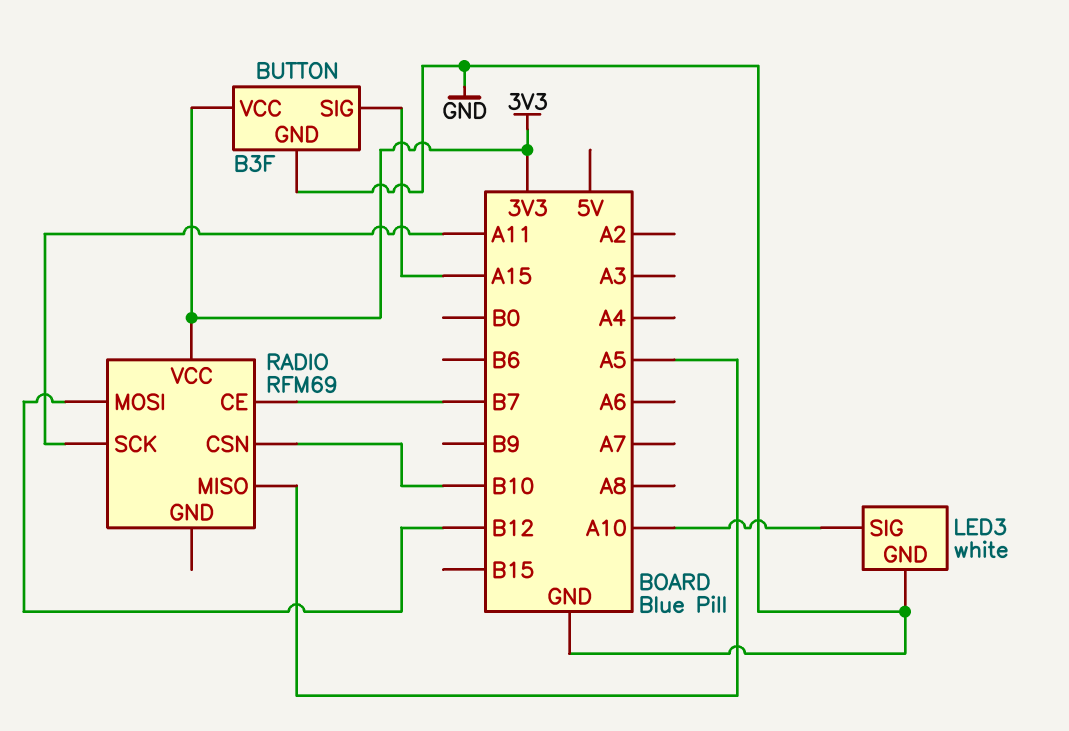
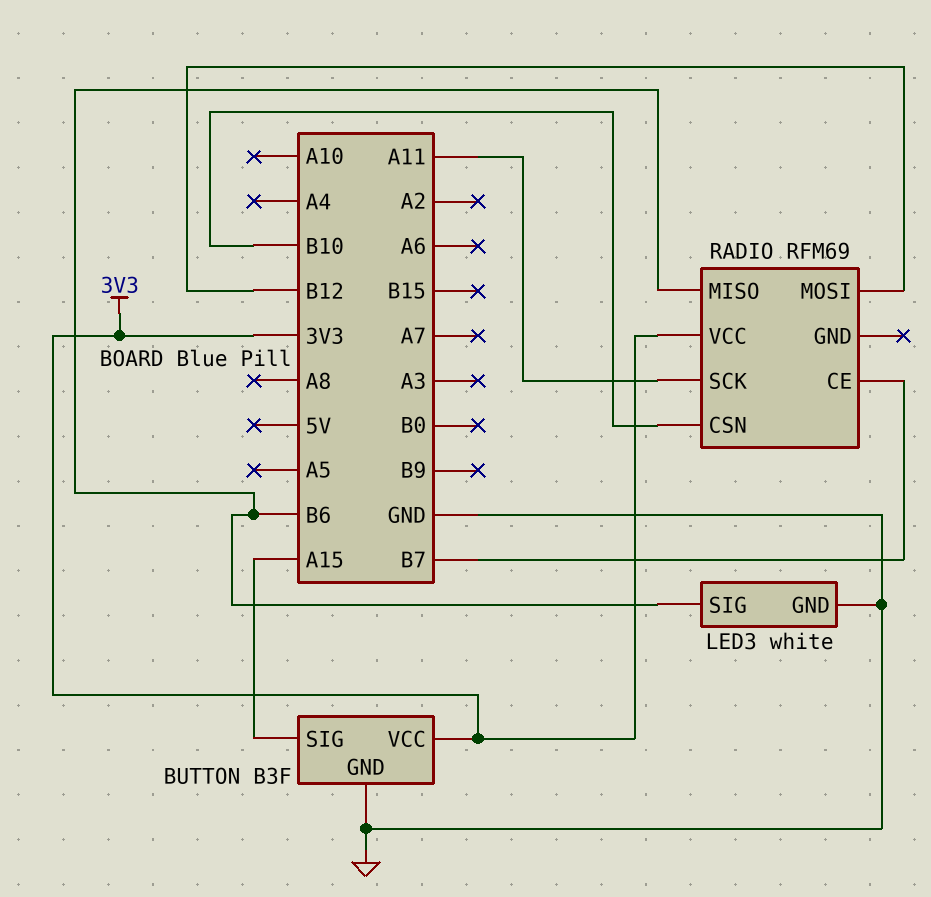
LED3 pin SIG: A10 -> B6
RADIO pin MISO: A5 -> B6

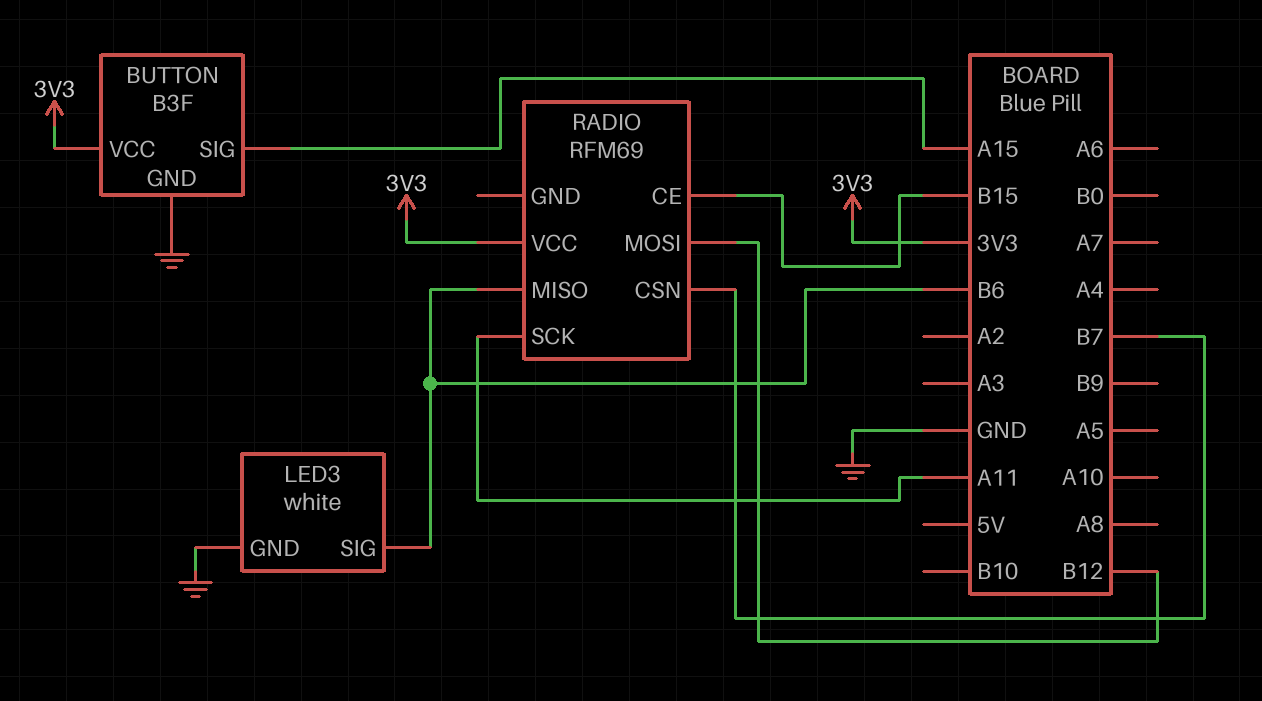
RADIO pin CE: B7 -> B15
RADIO pin CSN: B10 -> B7

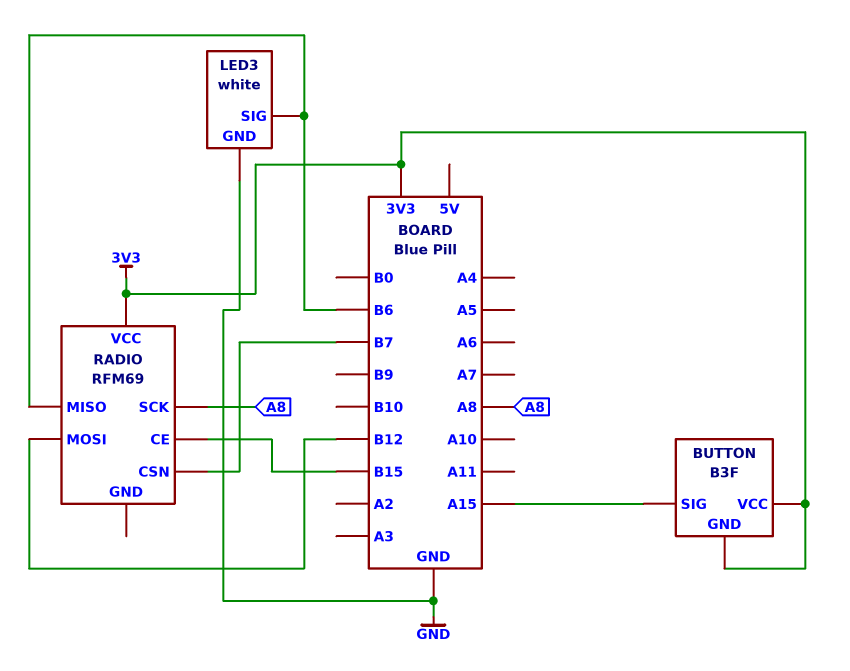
BUTTON pin GND: GND -> 3V3
RADIO pin SCK: A11 -> A8

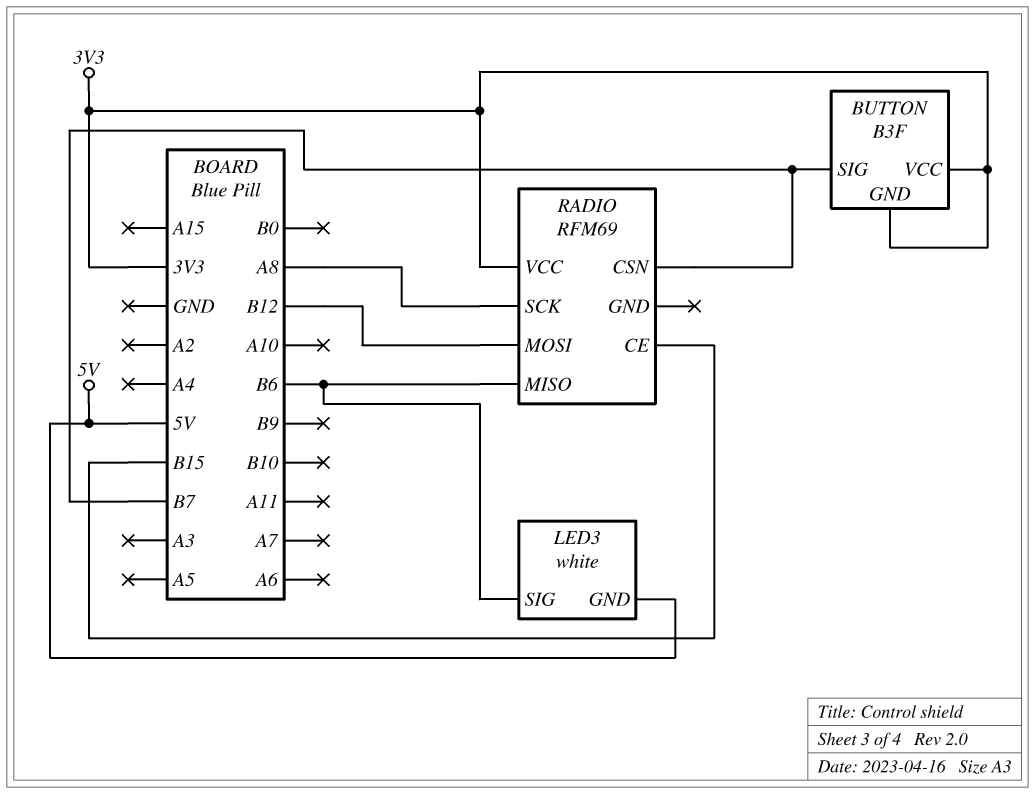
BUTTON pin SIG: A15 -> B7
LED3 pin GND: GND -> 5V

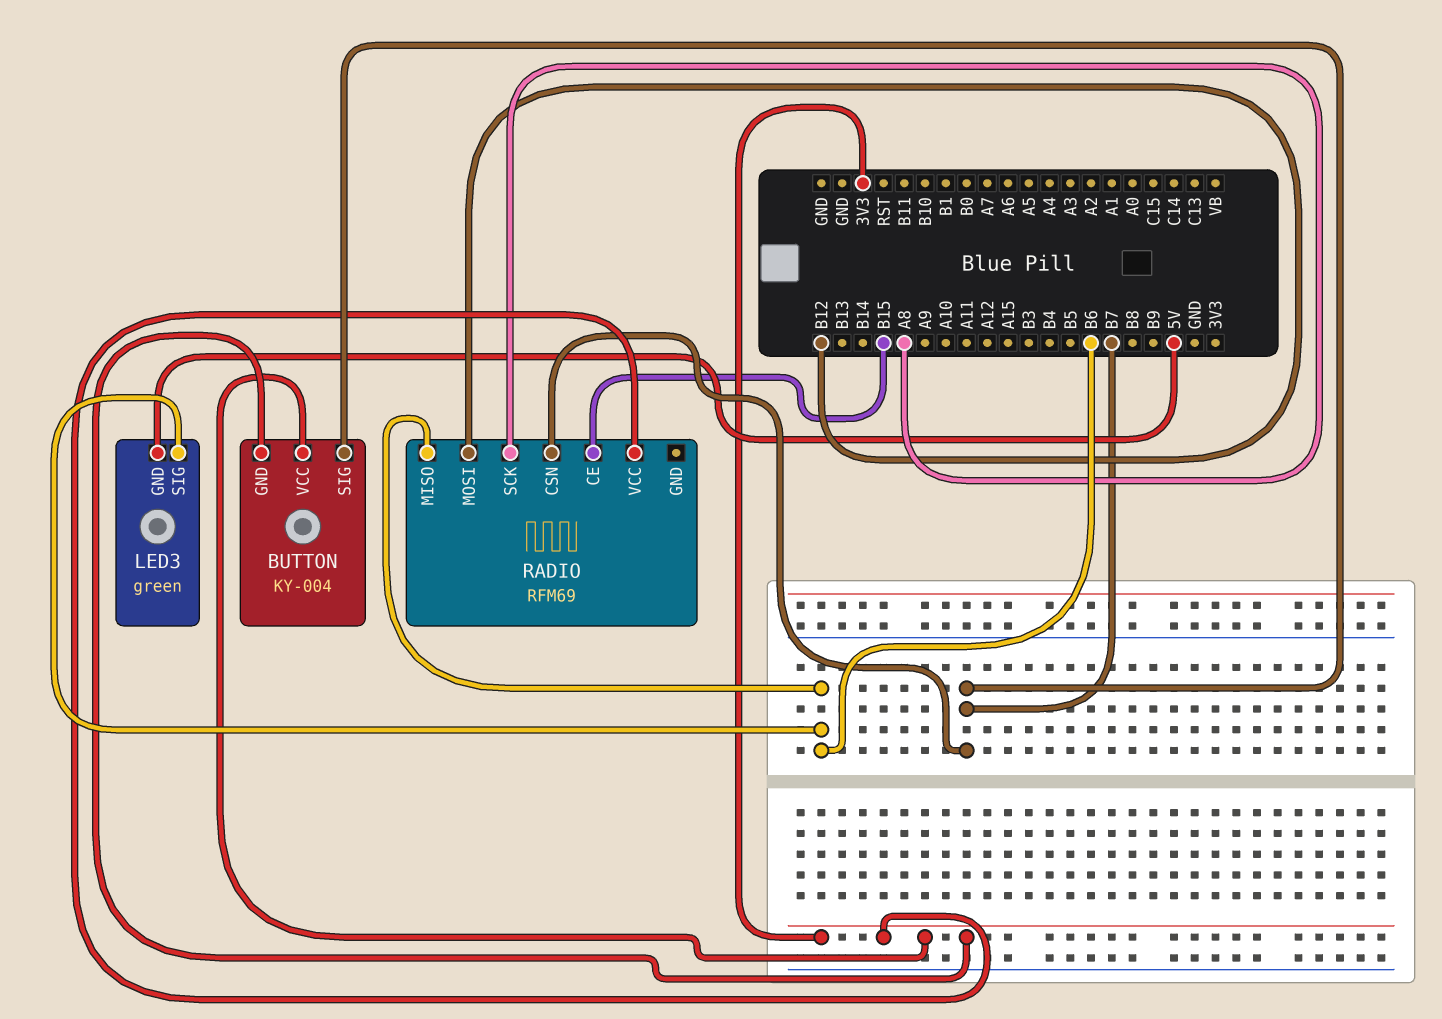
BUTTON: B3F -> KY-004
LED3: white -> green

